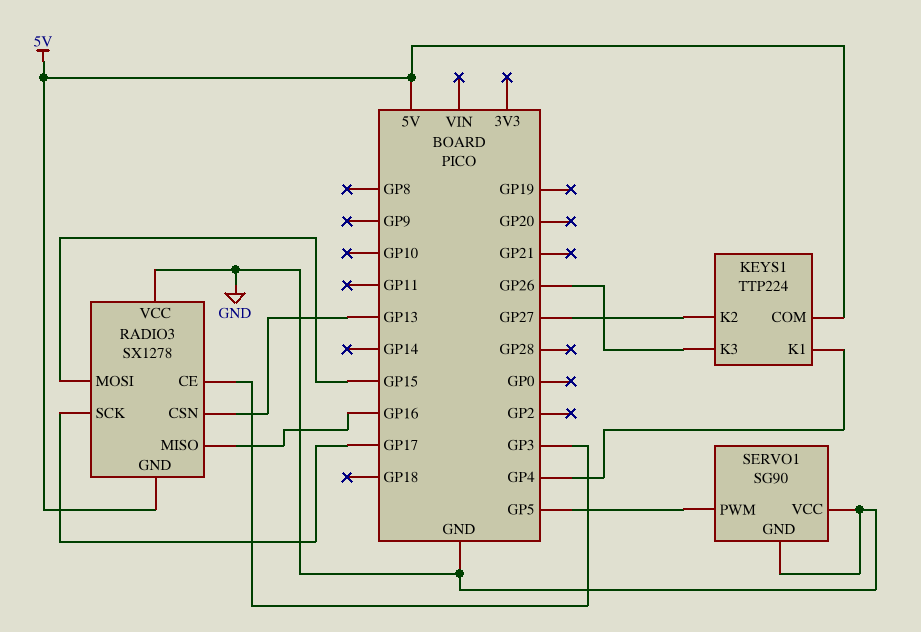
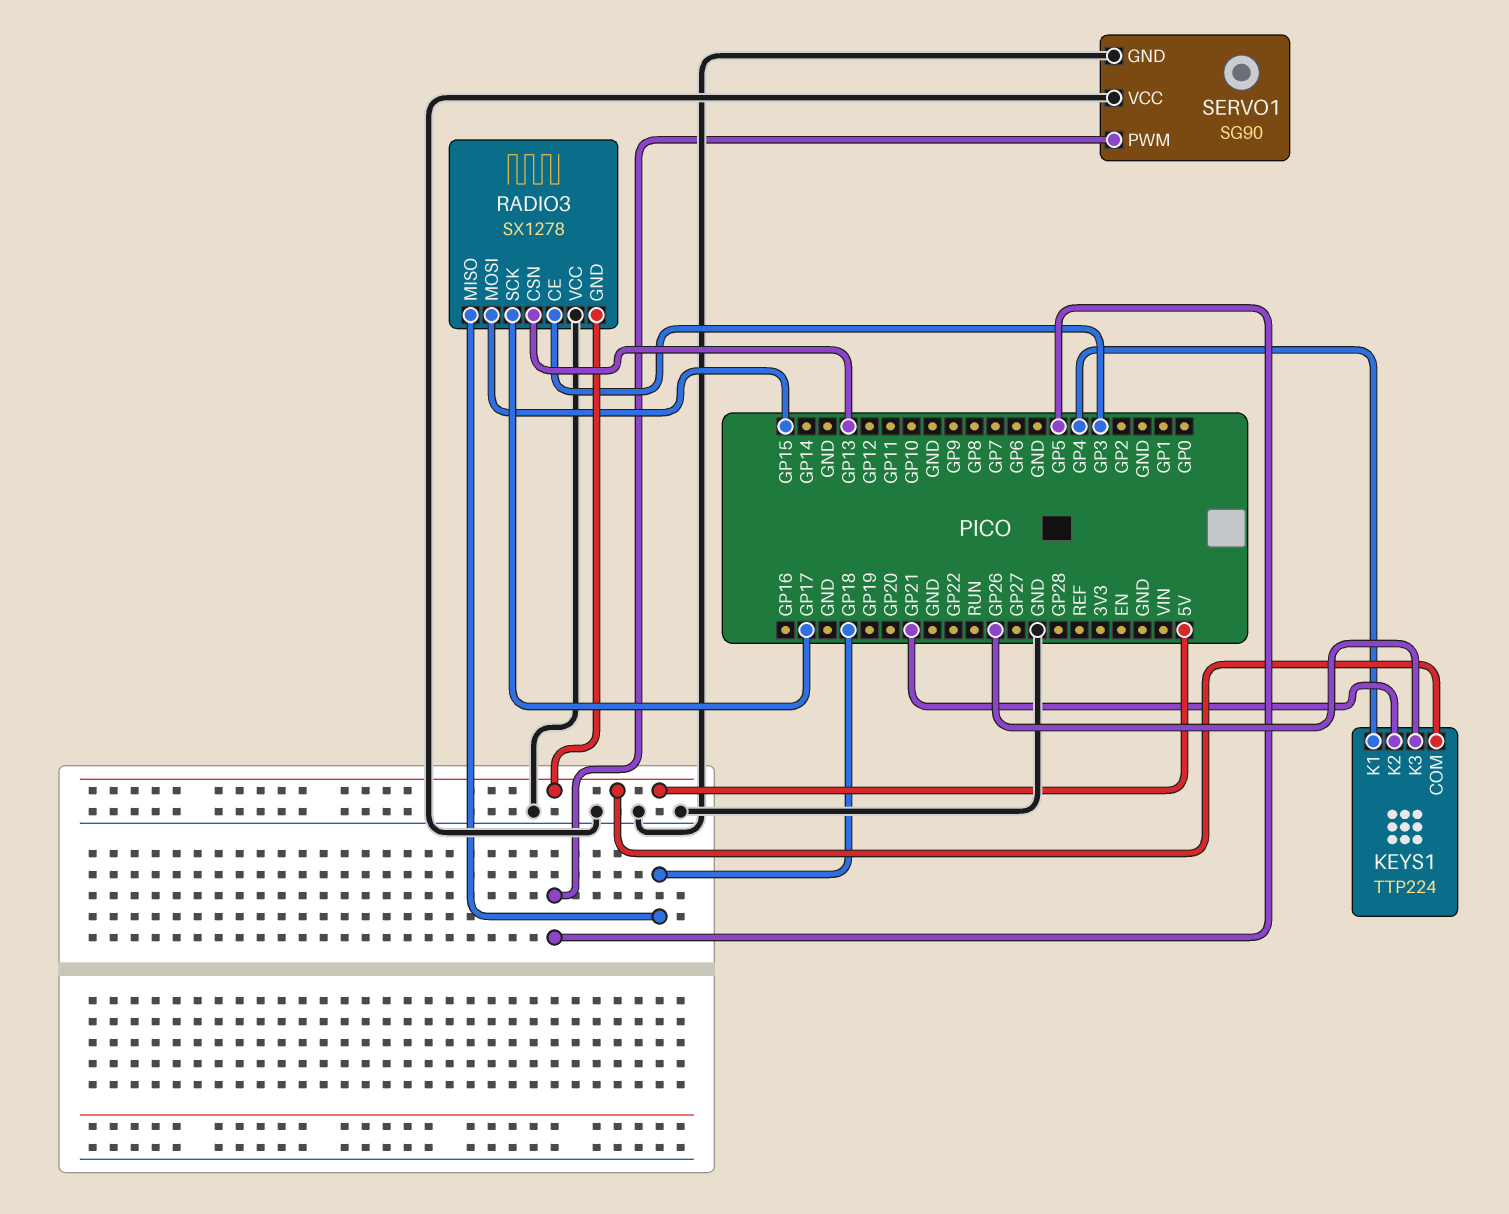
KEYS1 pin K2: GP27 -> GP21
RADIO3 pin MISO: GP16 -> GP18

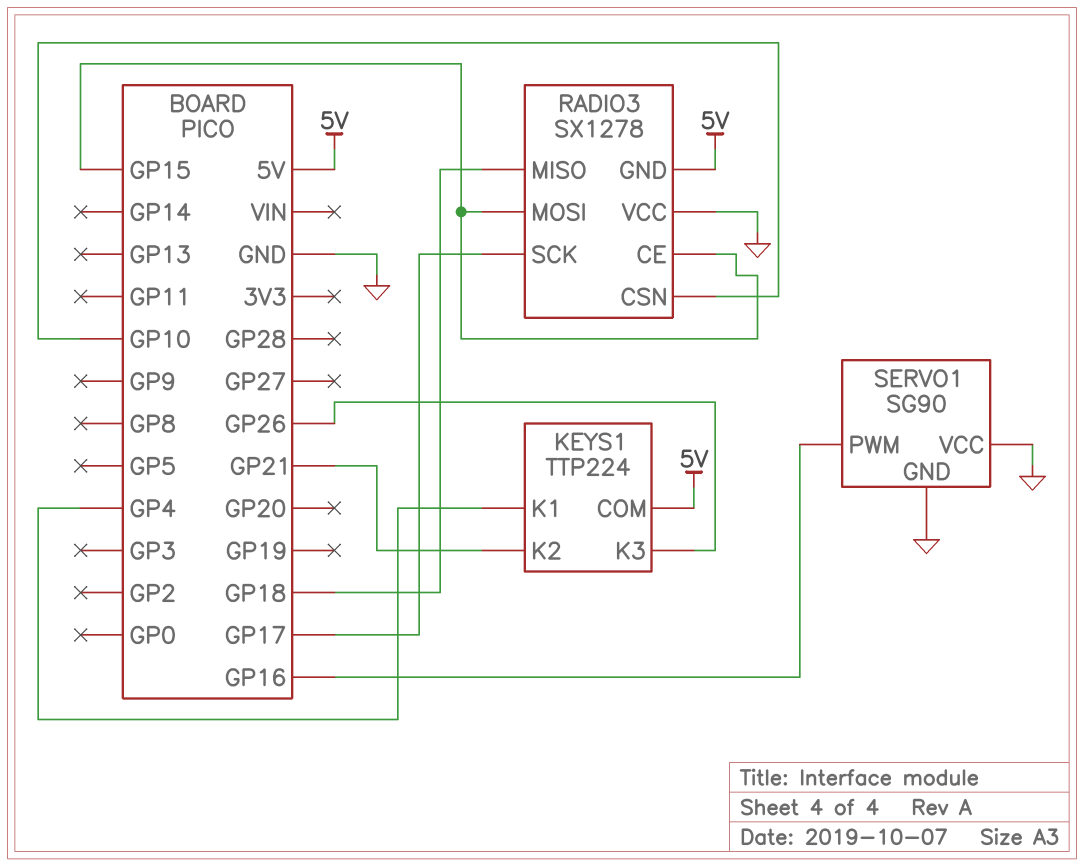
RADIO3 pin CE: GP3 -> GP15
RADIO3 pin CSN: GP13 -> GP10
SERVO1 pin PWM: GP5 -> GP16

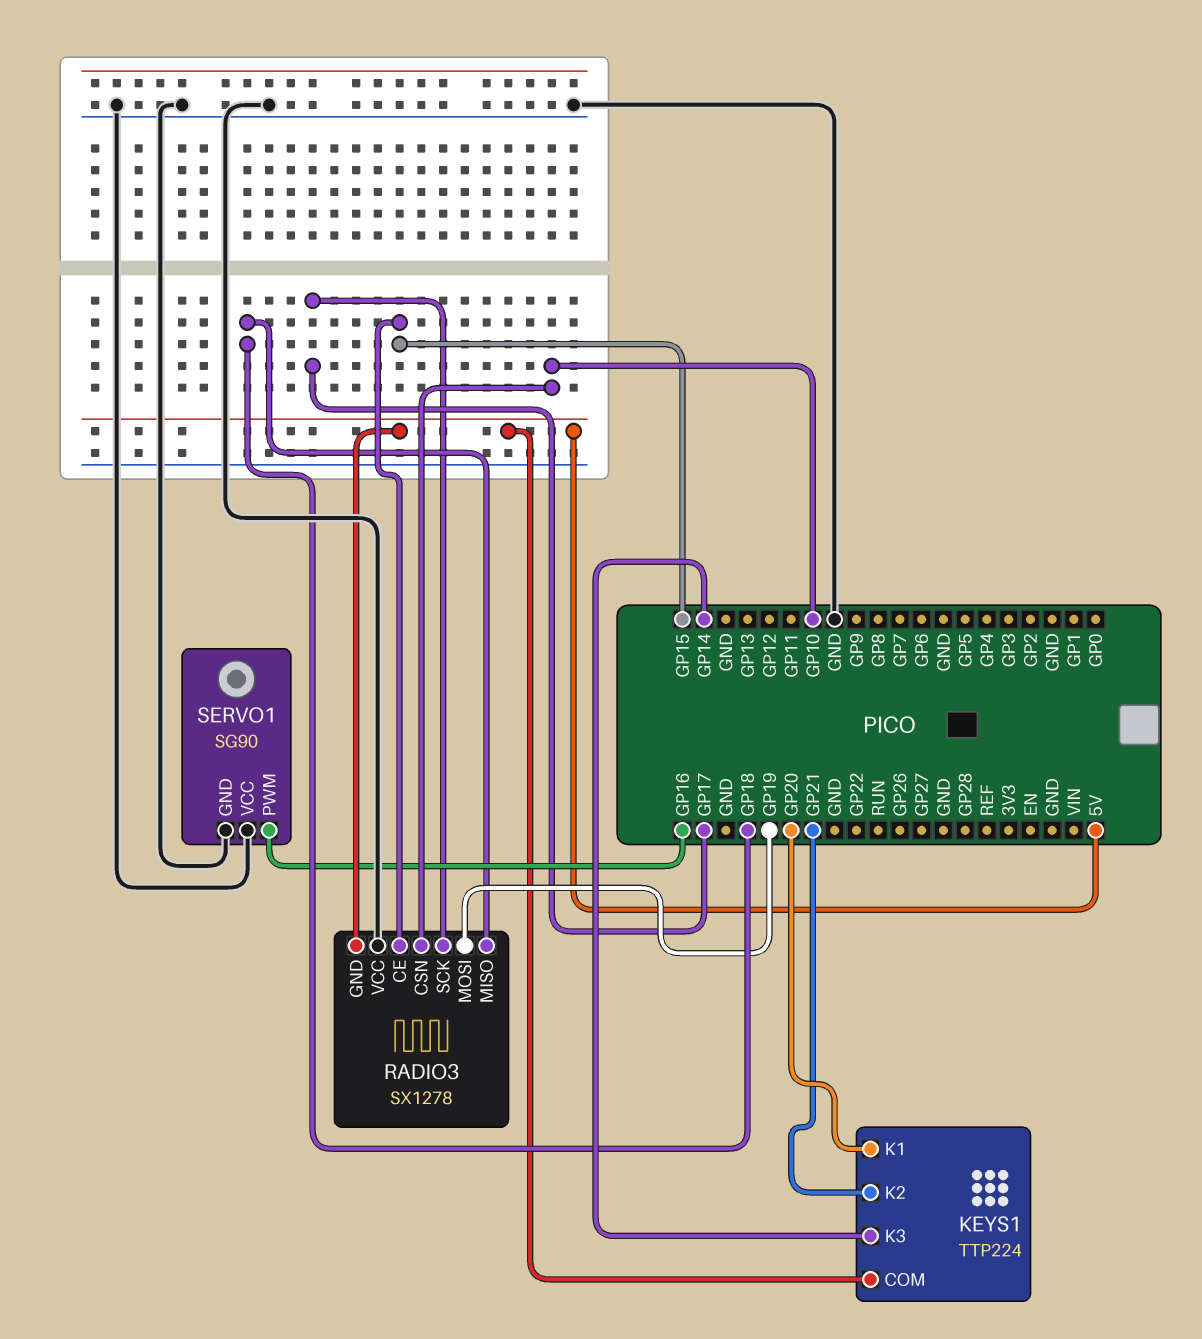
KEYS1 pin K1: GP4 -> GP20
KEYS1 pin K3: GP26 -> GP14
RADIO3 pin MOSI: GP15 -> GP19

